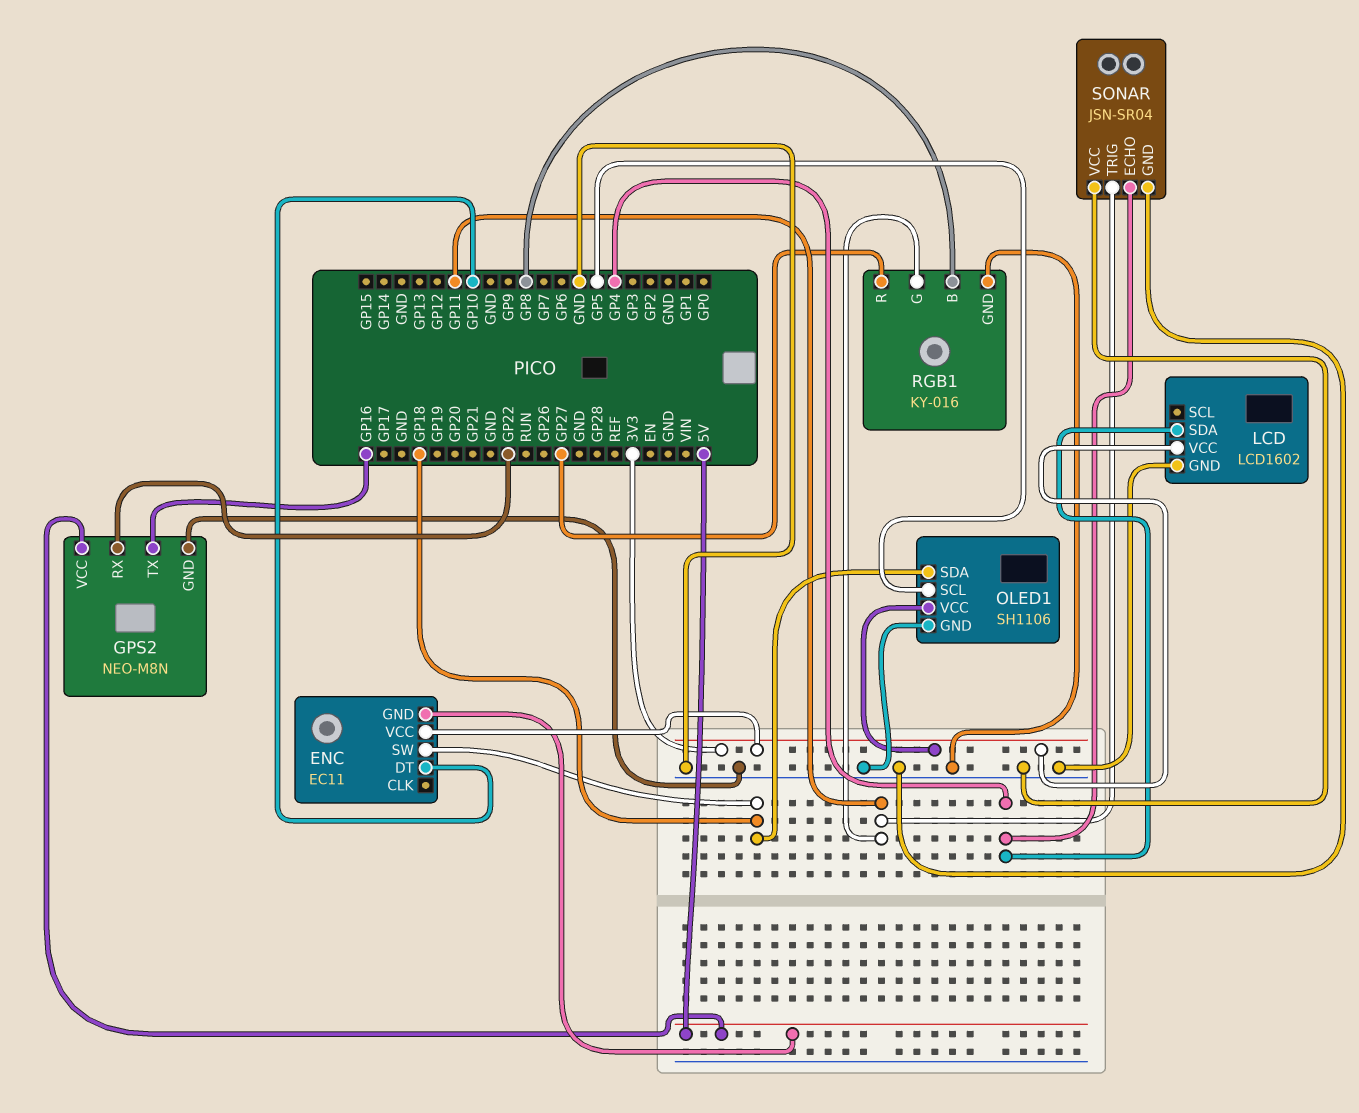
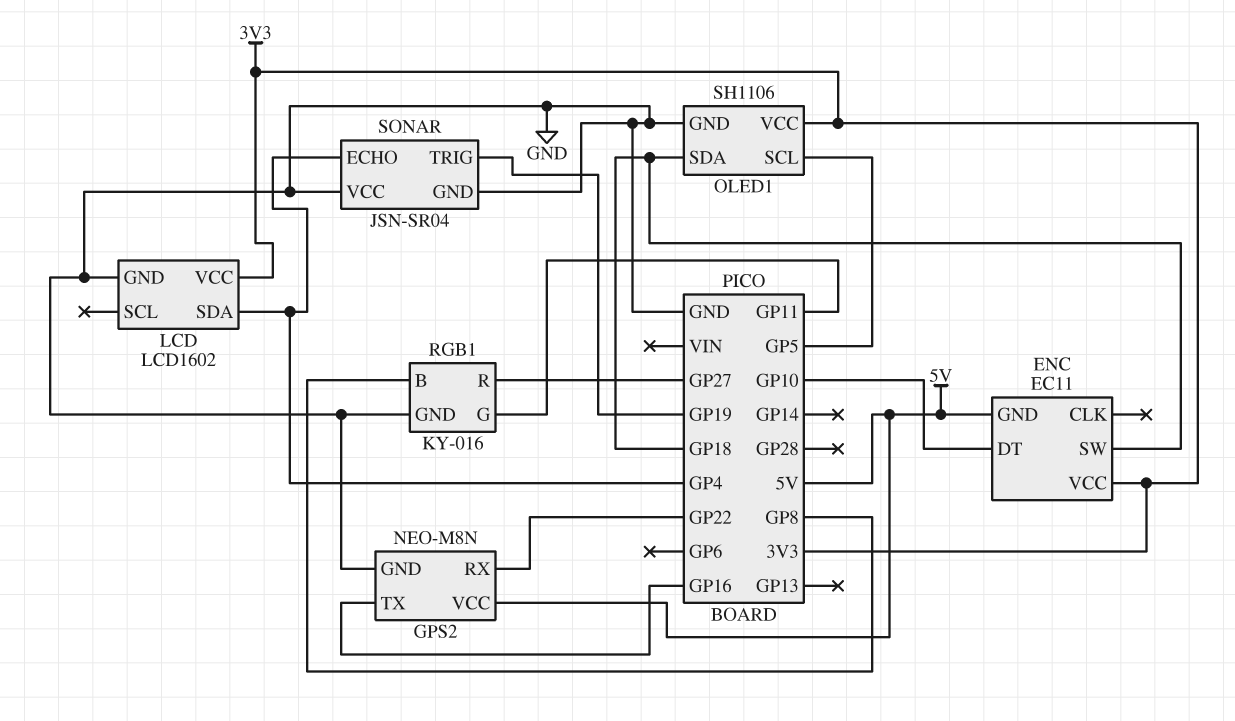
SONAR pin TRIG: GP11 -> GP19

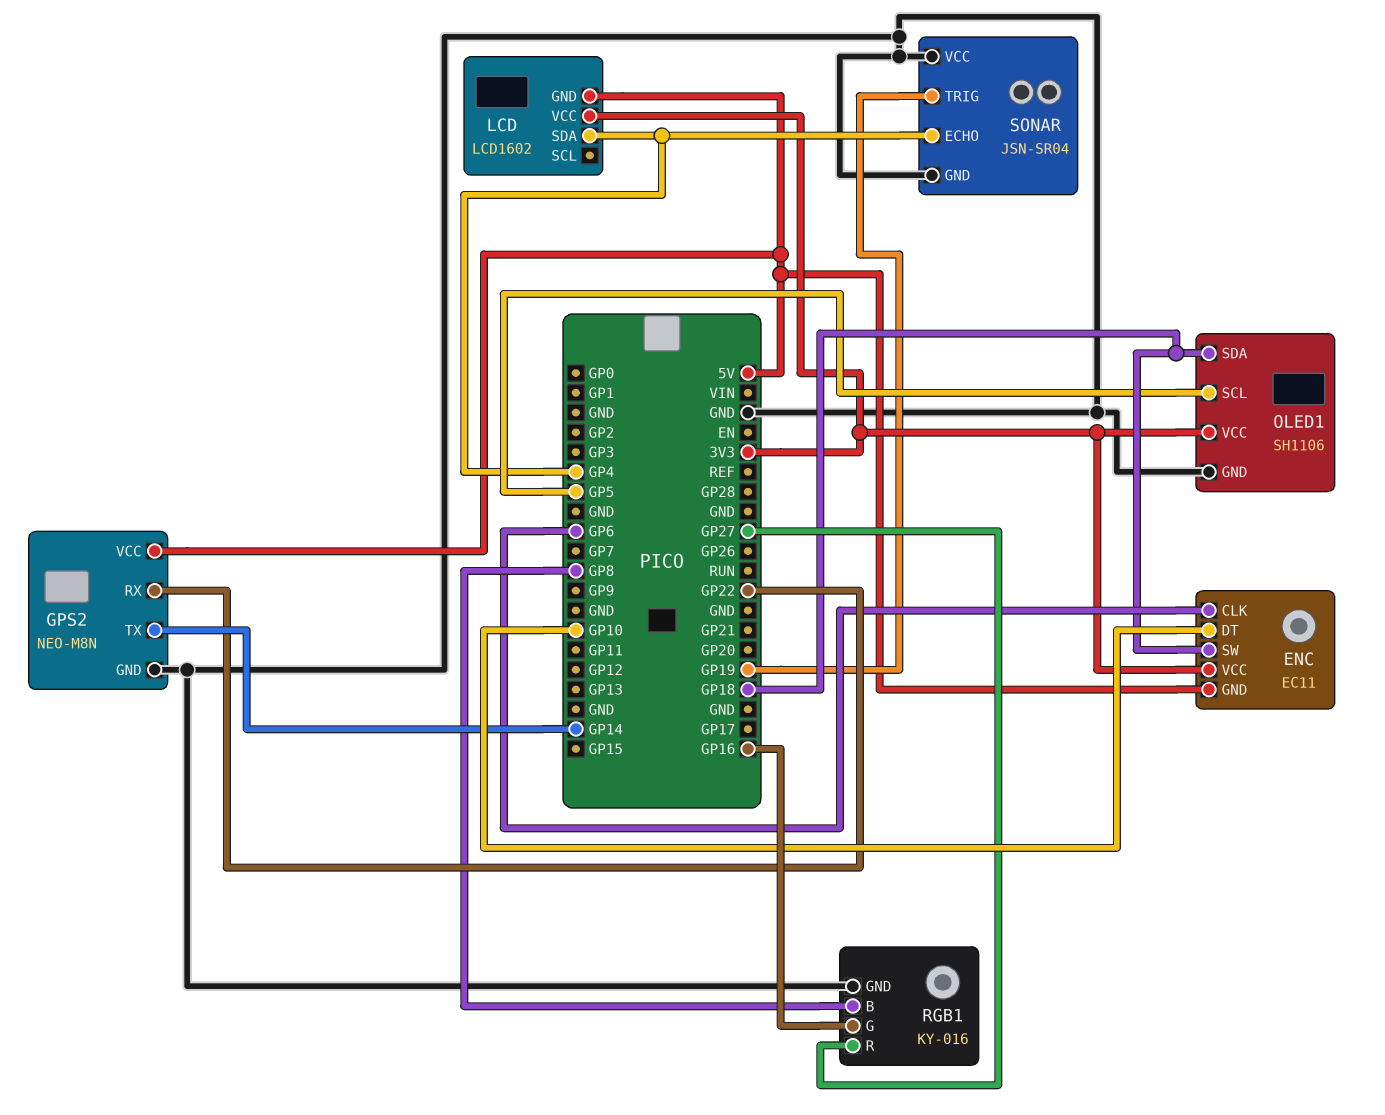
ENC pin CLK: none -> GP6
GPS2 pin TX: GP16 -> GP14
LCD pin GND: GND -> 5V
RGB1 pin G: GP11 -> GP16

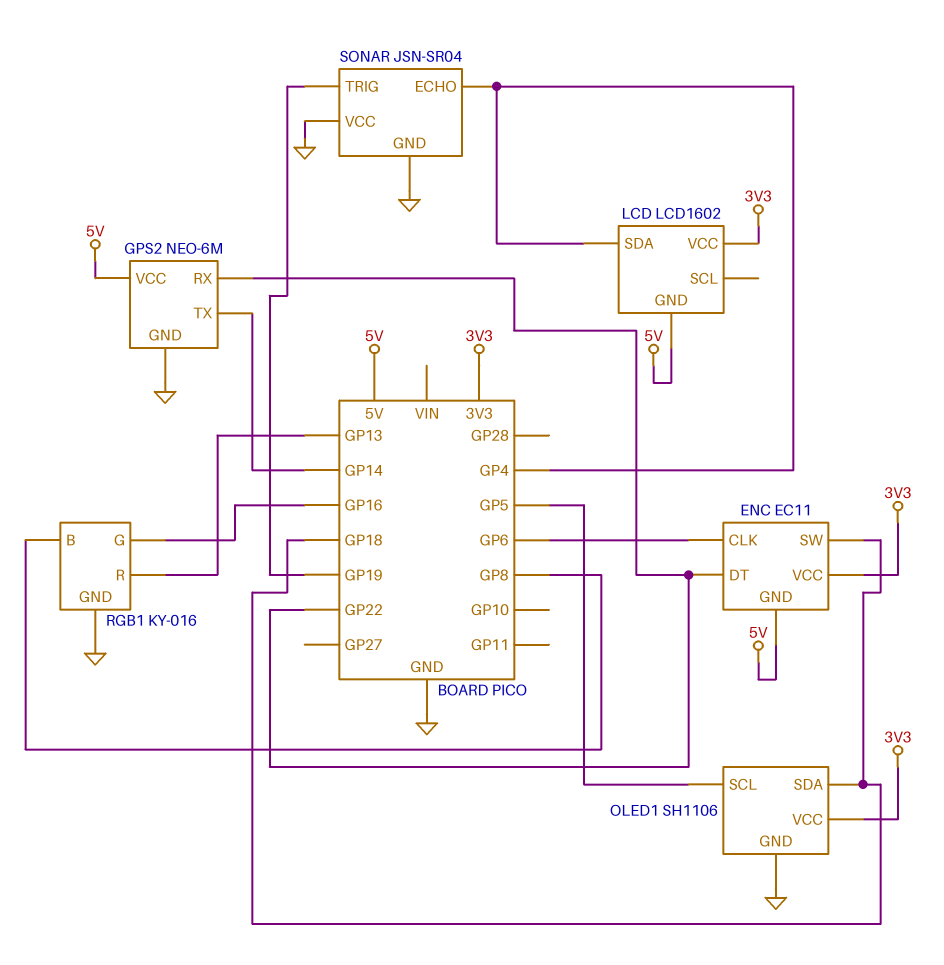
ENC pin DT: GP10 -> GP22
GPS2: NEO-M8N -> NEO-6M
RGB1 pin R: GP27 -> GP13

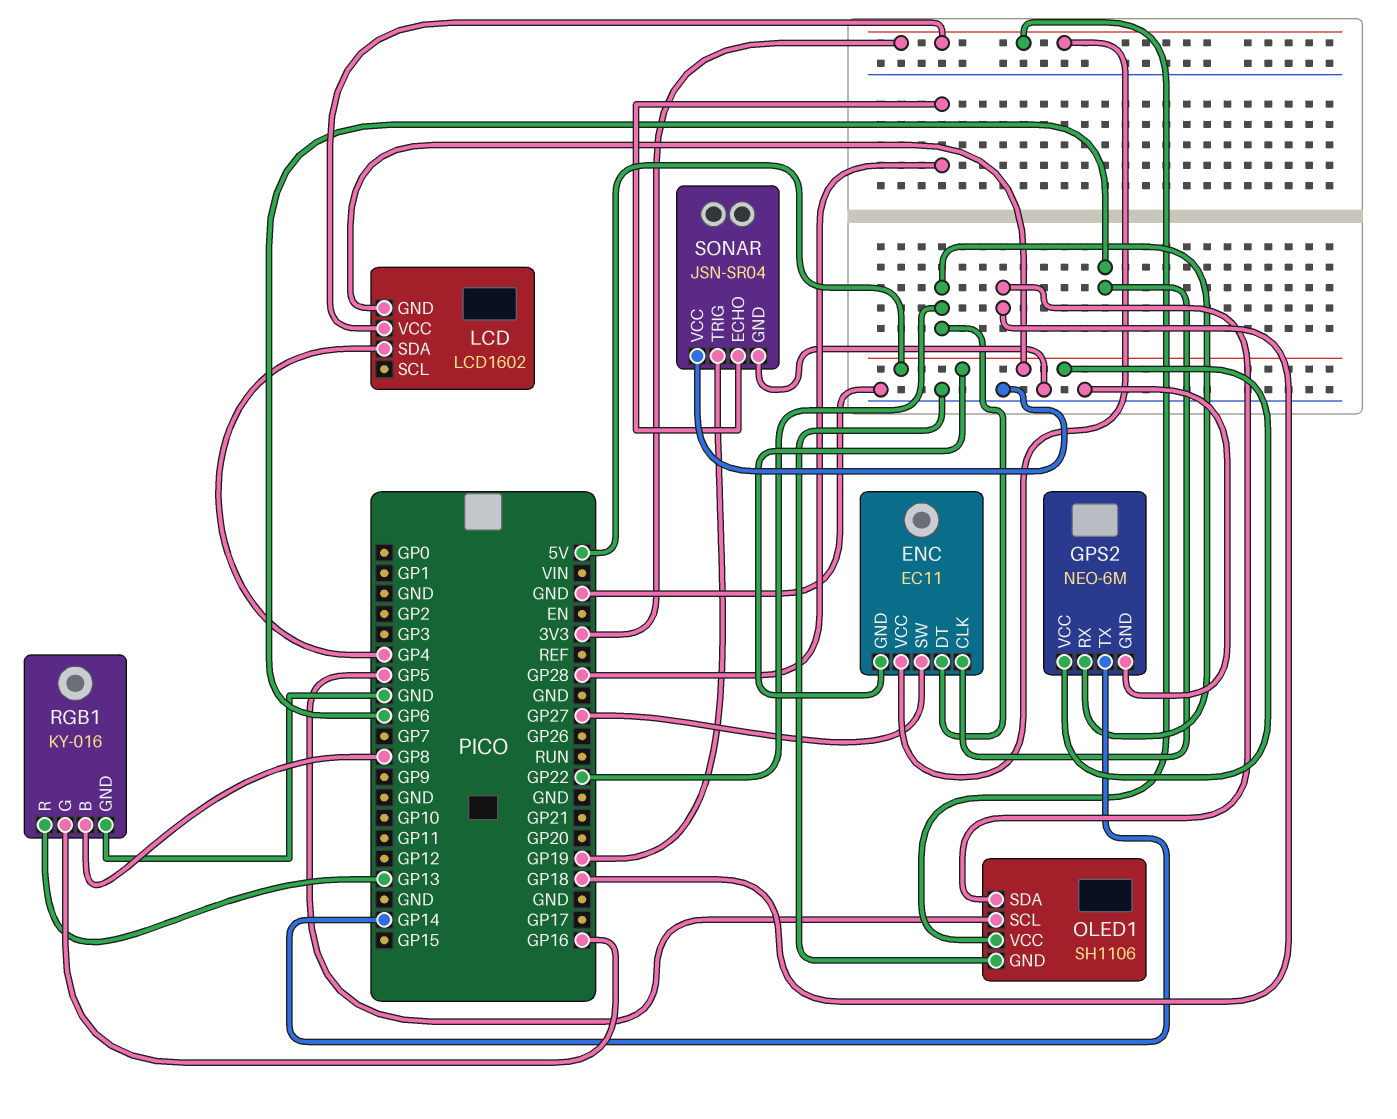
ENC pin SW: GP18 -> GP27
SONAR pin ECHO: GP4 -> GP28

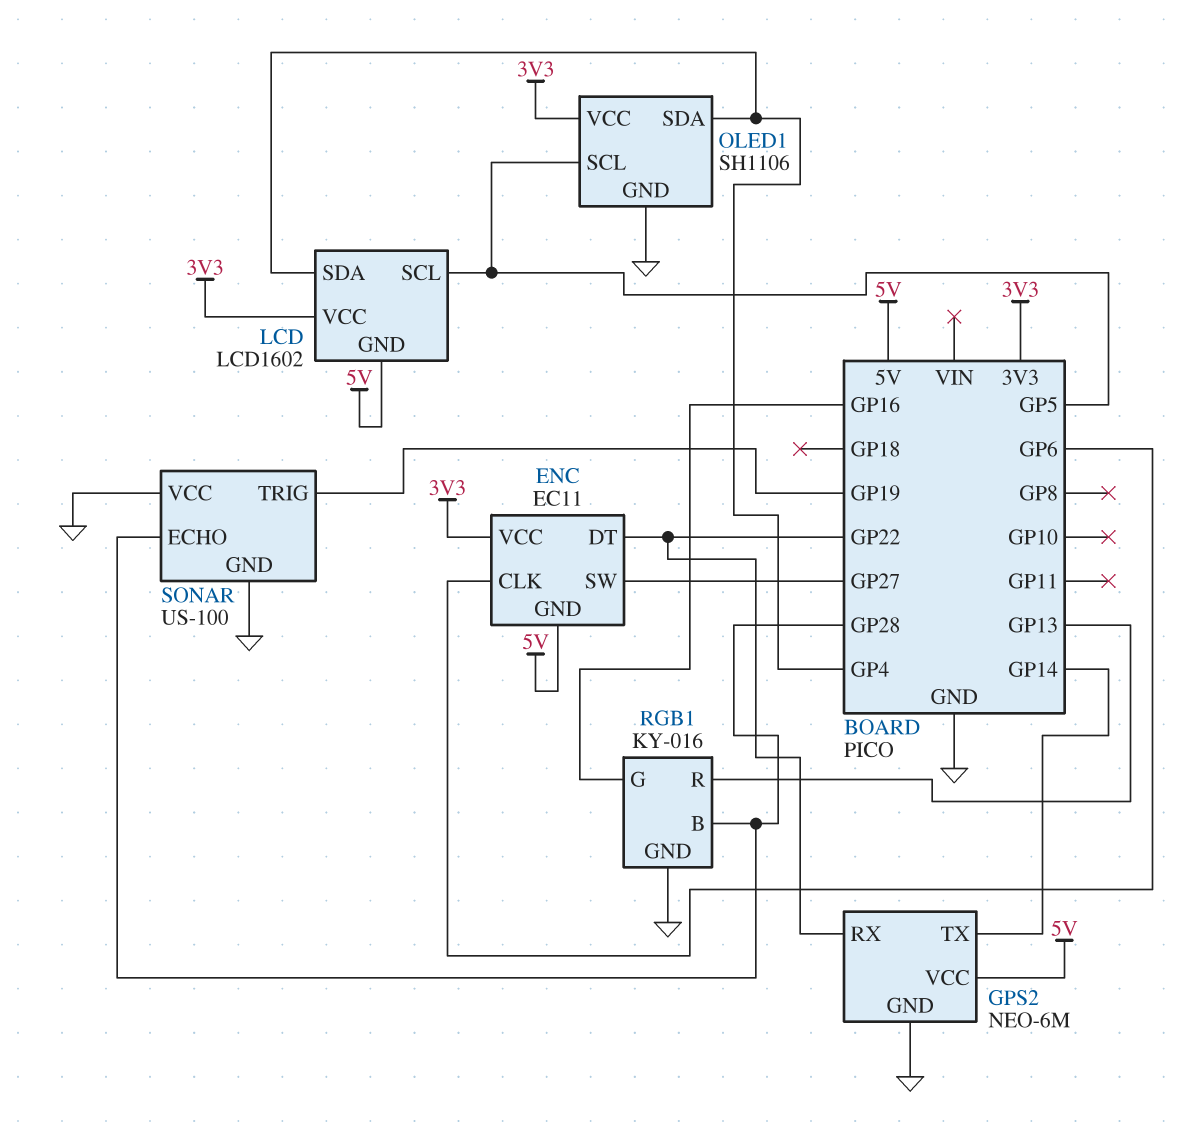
LCD pin SCL: none -> GP5
OLED1 pin SDA: GP18 -> GP4
RGB1 pin B: GP8 -> GP28
SONAR: JSN-SR04 -> US-100

